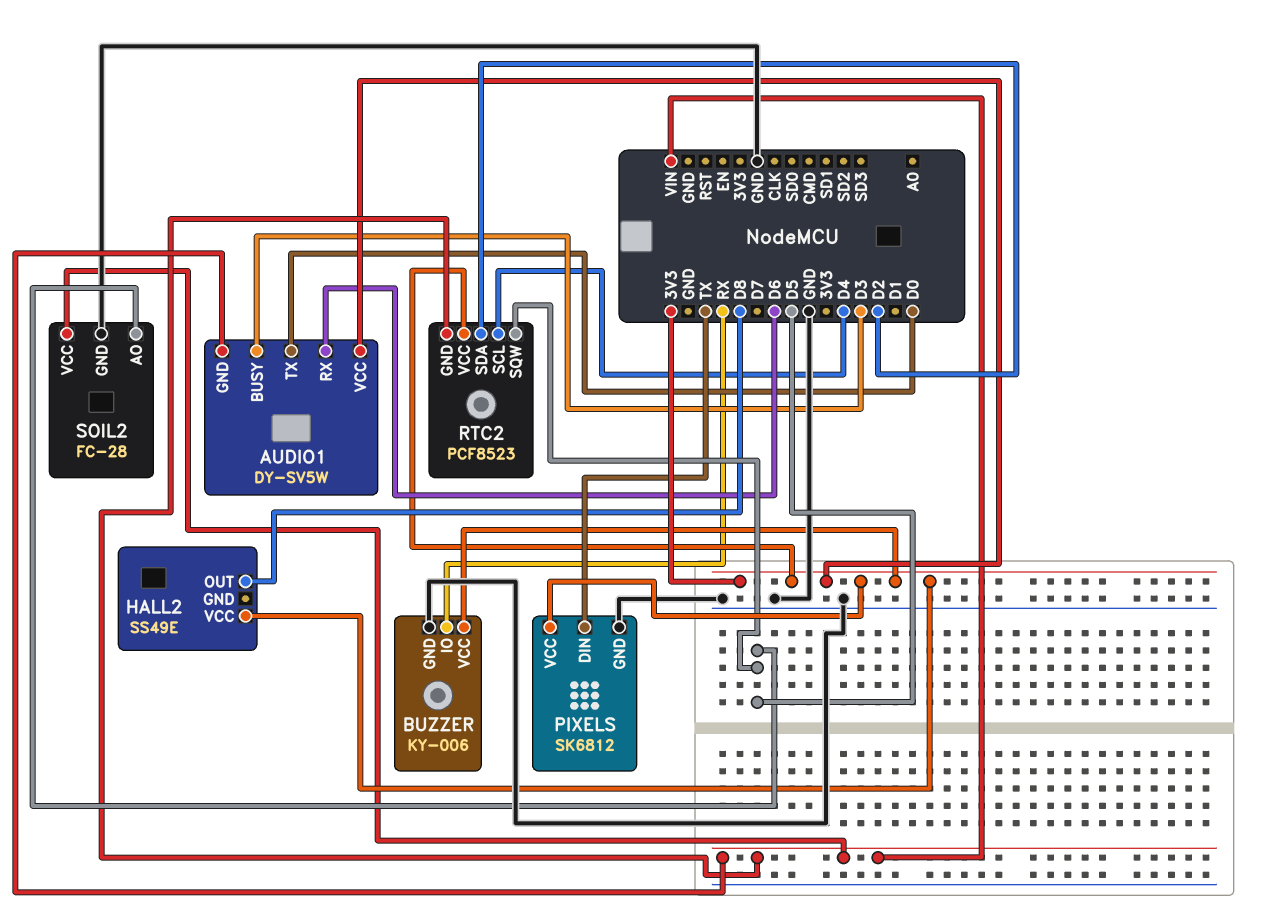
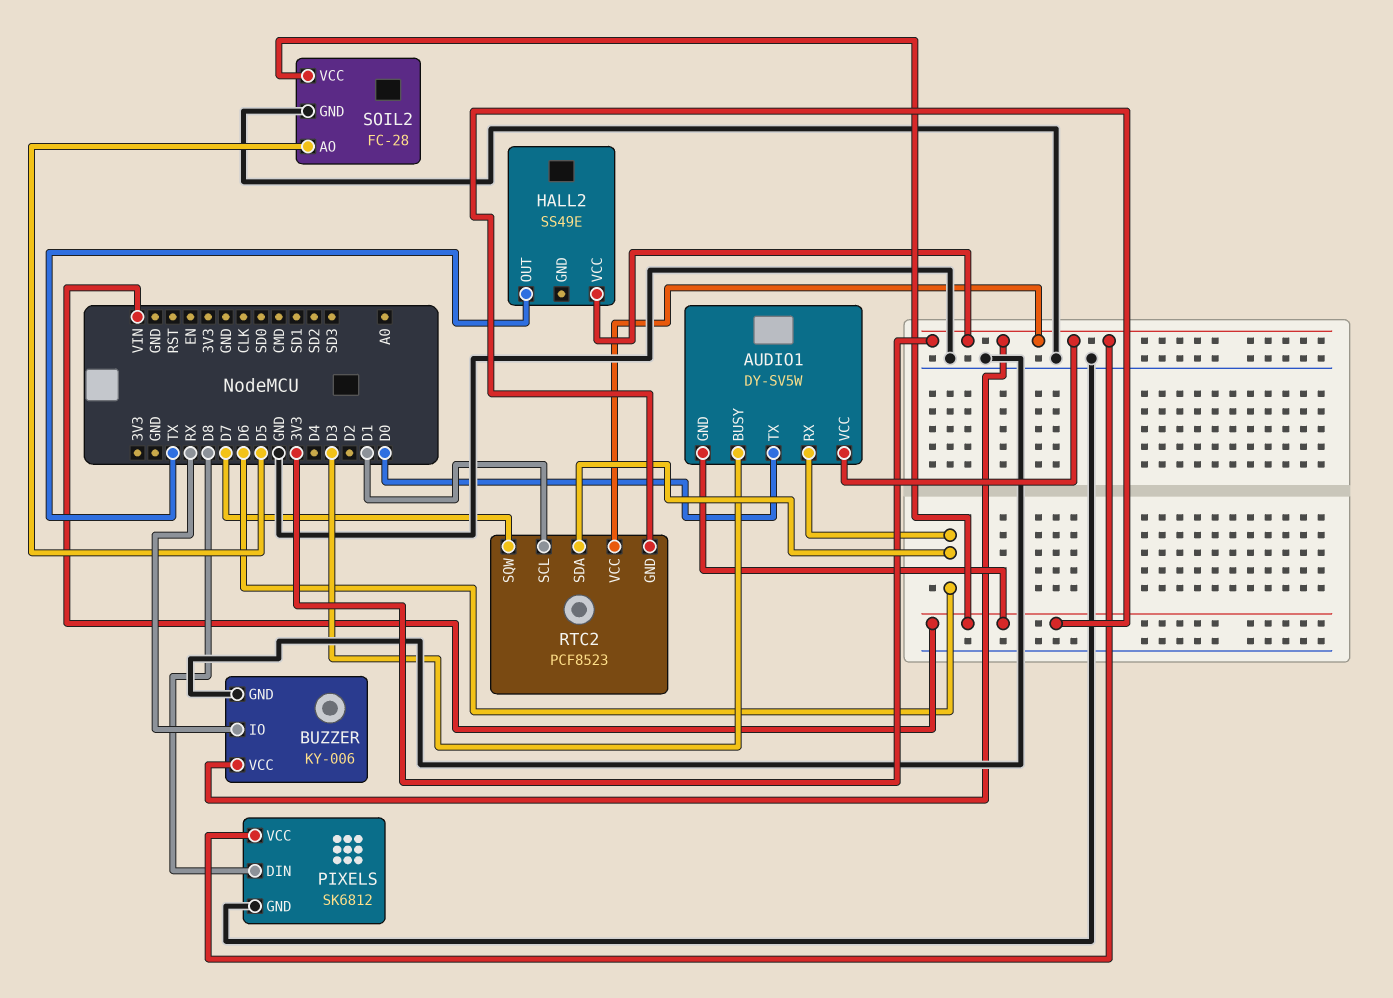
HALL2 pin OUT: D8 -> TX
PIXELS pin DIN: TX -> D8
RTC2 pin SCL: D4 -> D1
RTC2 pin SDA: D2 -> D6
RTC2 pin SQW: D5 -> D7

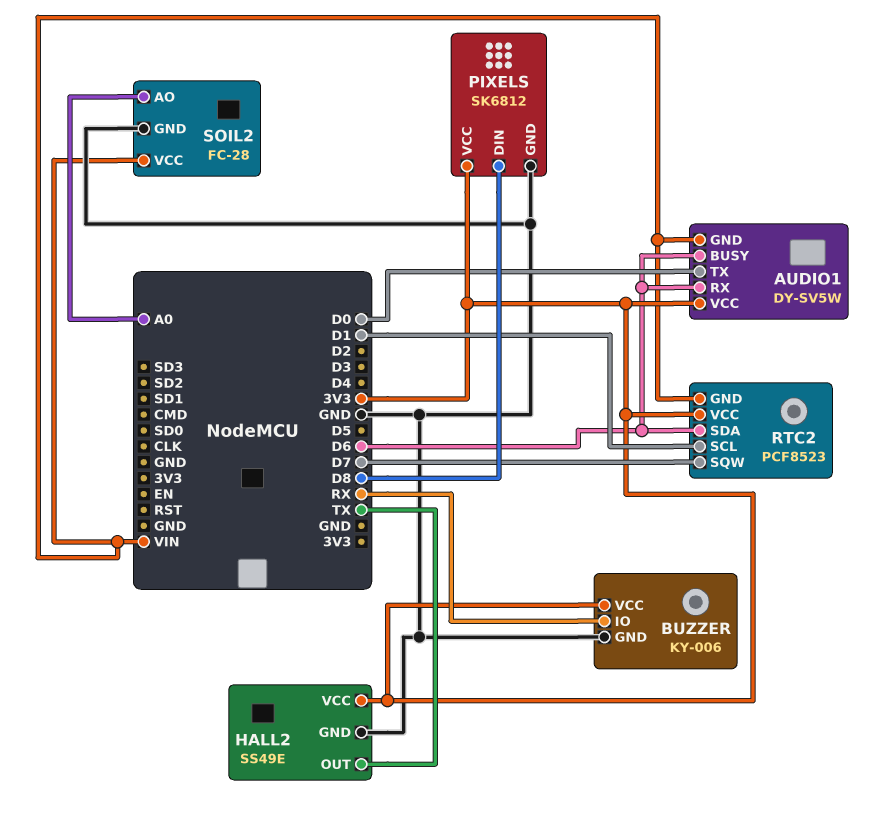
AUDIO1 pin BUSY: D3 -> D6
HALL2 pin GND: none -> GND
SOIL2 pin AO: D5 -> A0

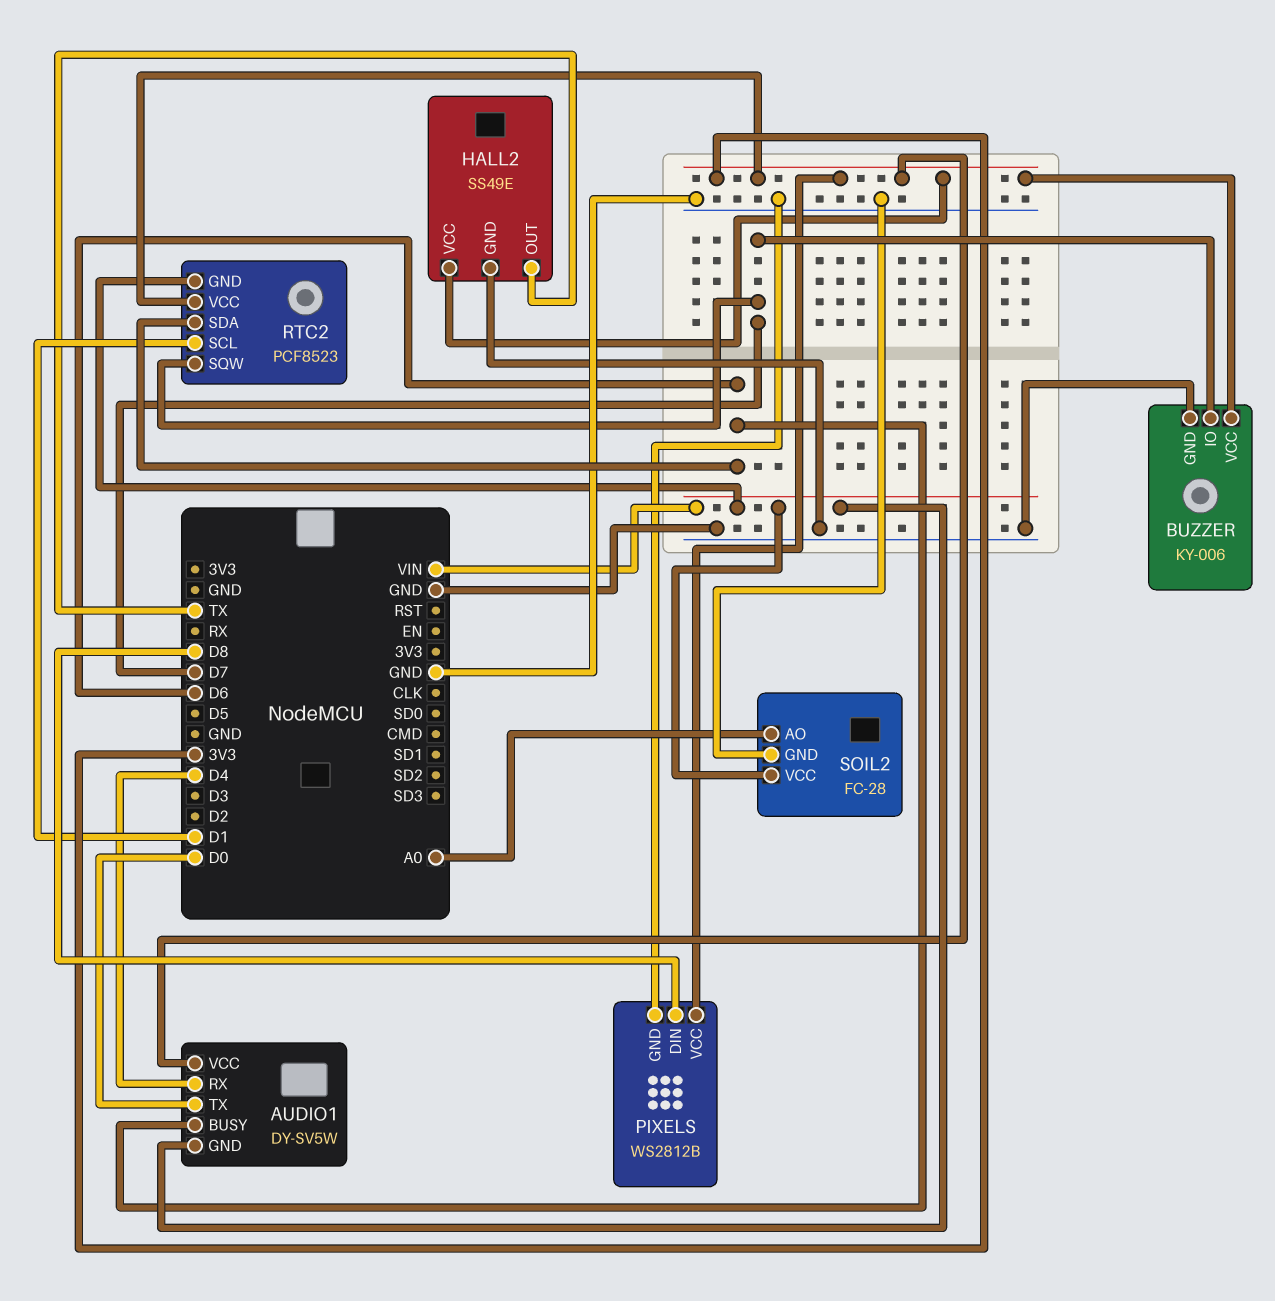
AUDIO1 pin RX: D6 -> D4
BUZZER pin IO: RX -> D7
PIXELS: SK6812 -> WS2812B

